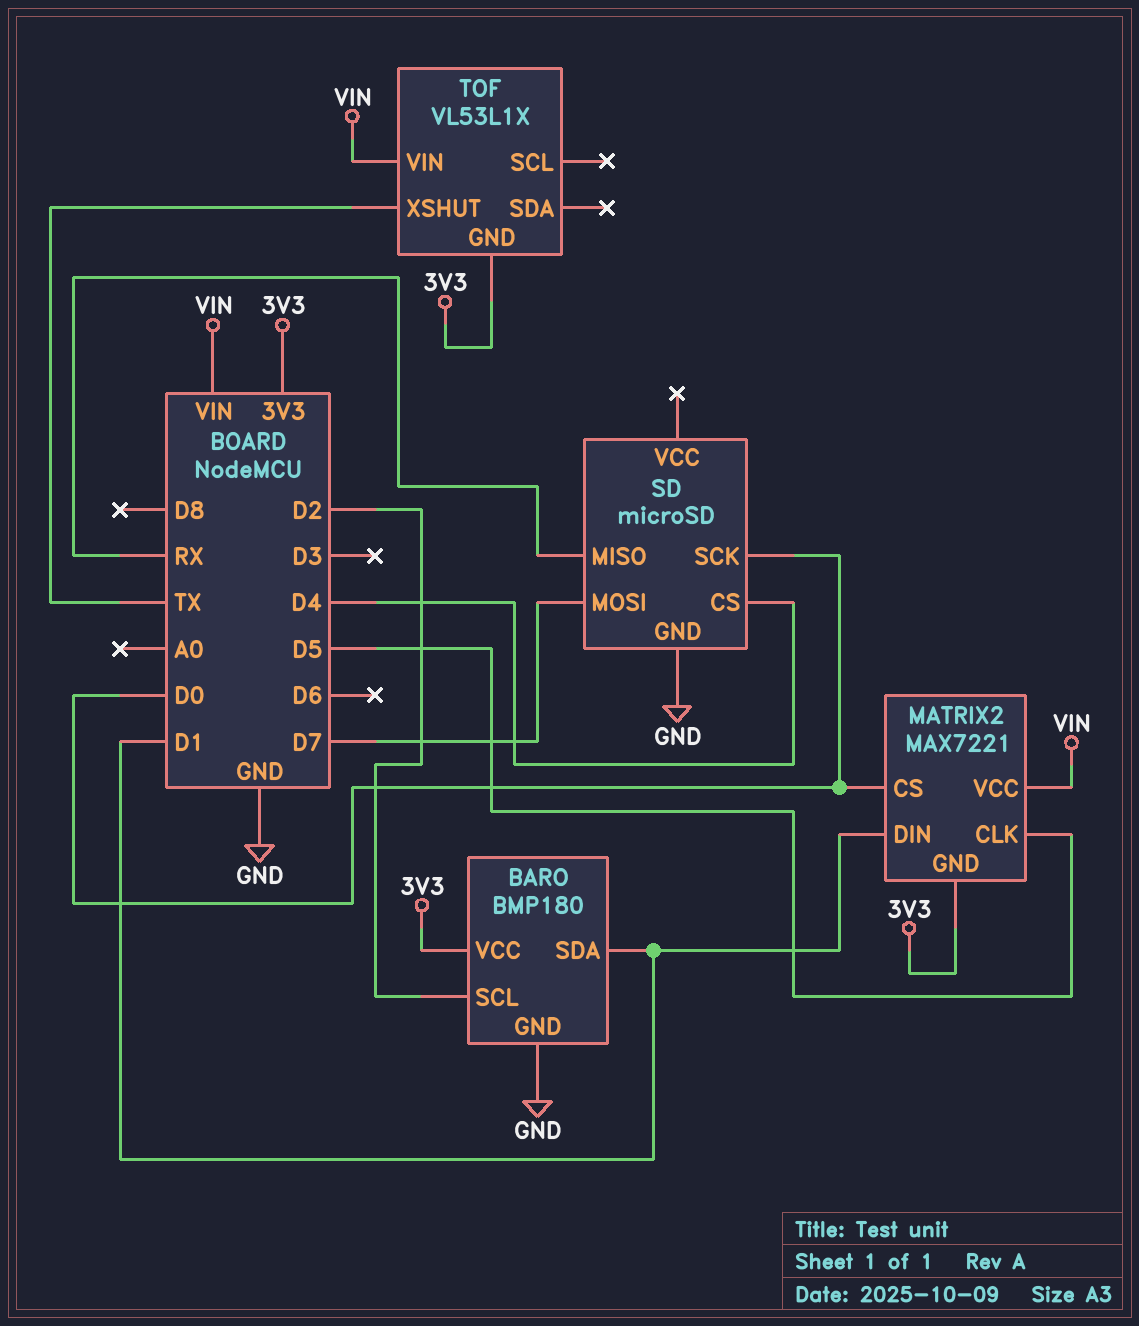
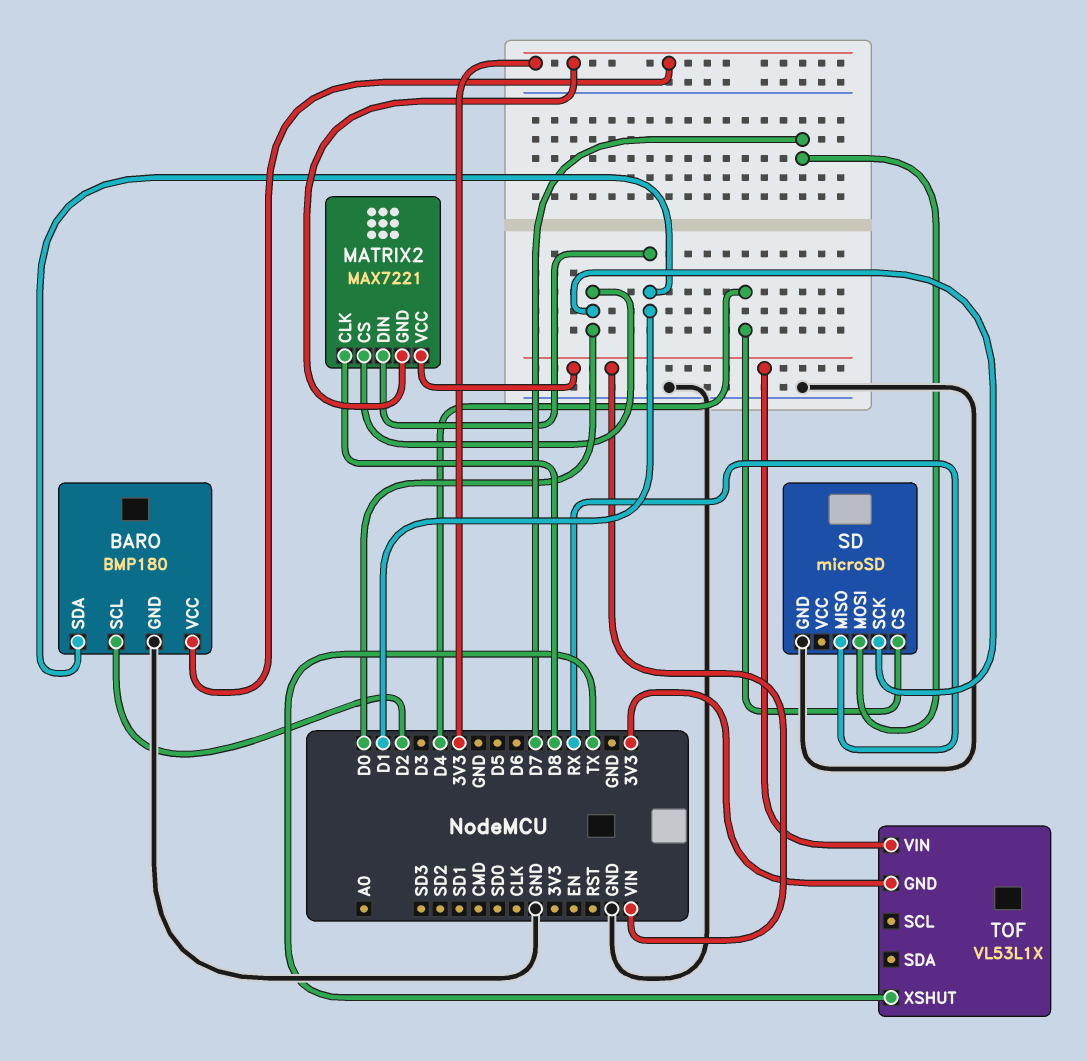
MATRIX2 pin CLK: D5 -> D8

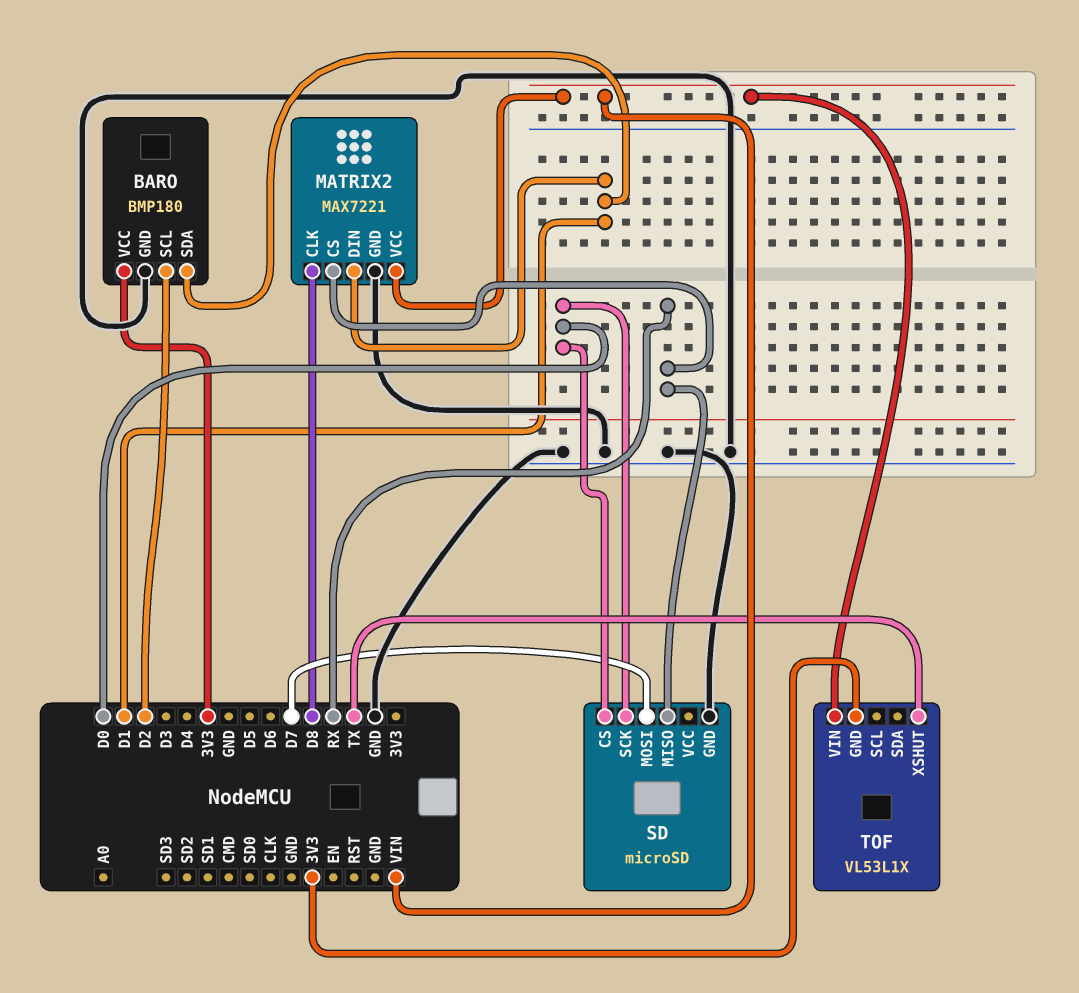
MATRIX2 pin CS: D0 -> RX
MATRIX2 pin GND: 3V3 -> GND
SD pin CS: D4 -> D0

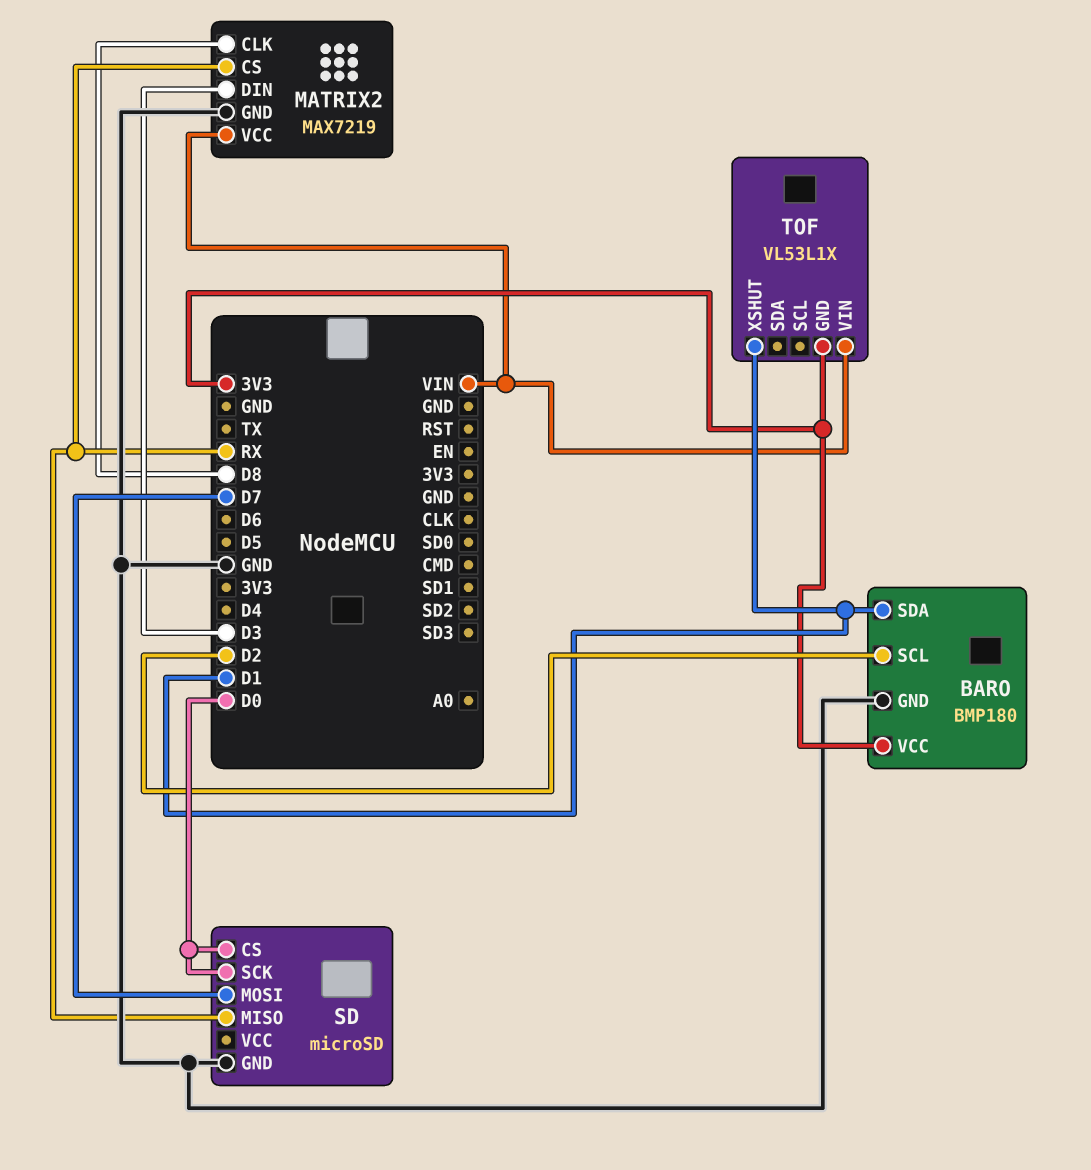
MATRIX2: MAX7221 -> MAX7219
MATRIX2 pin DIN: D1 -> D3
TOF pin XSHUT: TX -> D1

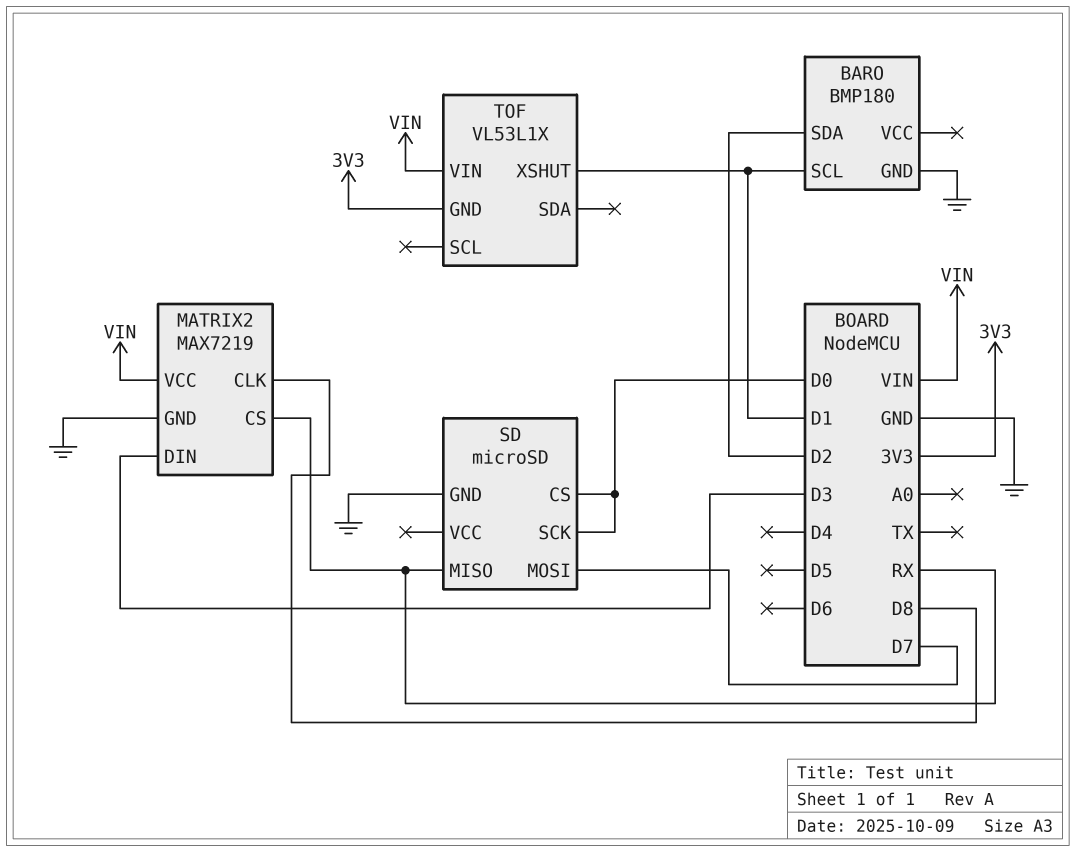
BARO pin SCL: D2 -> D1
BARO pin SDA: D1 -> D2
BARO pin VCC: 3V3 -> none

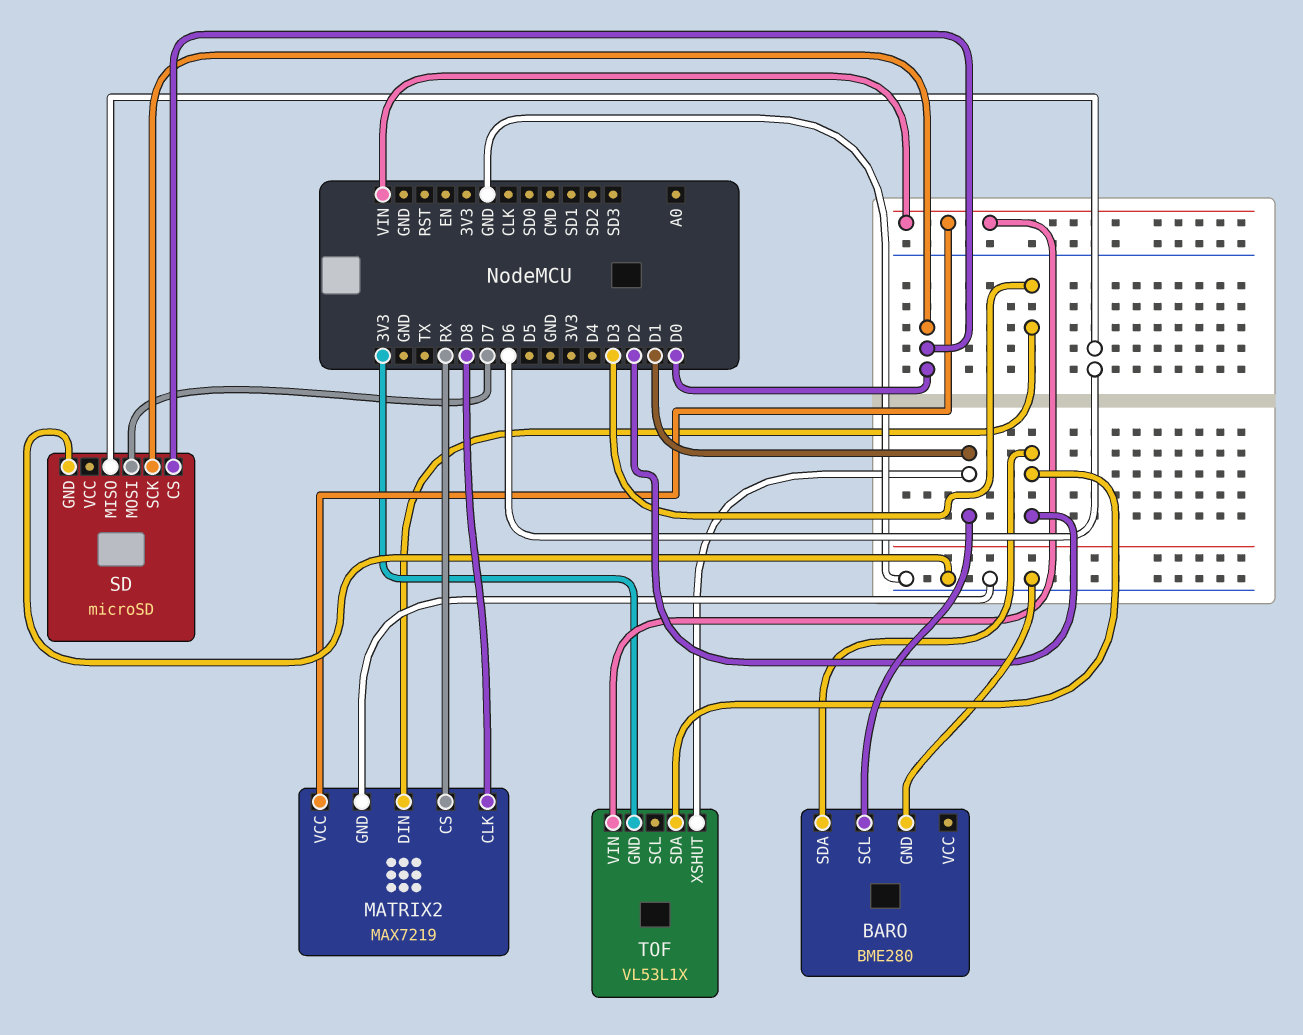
BARO: BMP180 -> BME280
SD pin MISO: RX -> D6
TOF pin SDA: none -> D2

